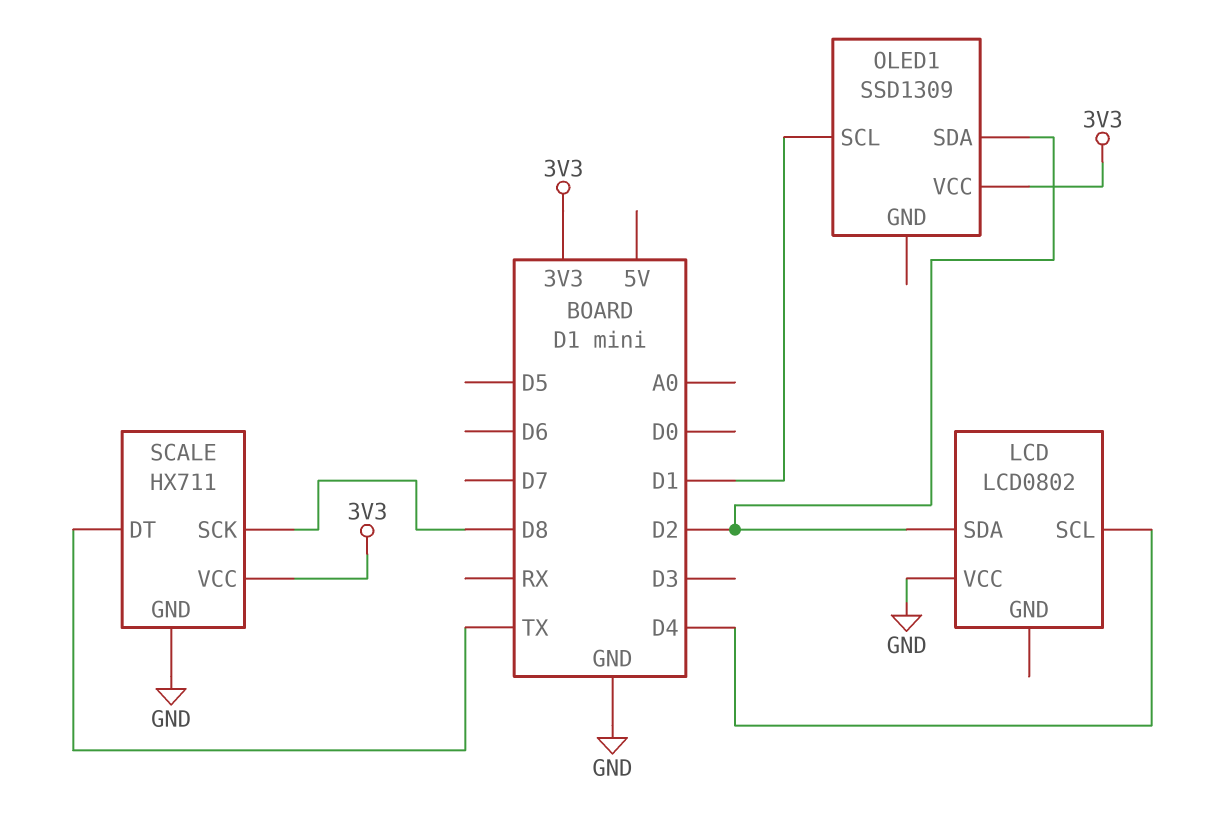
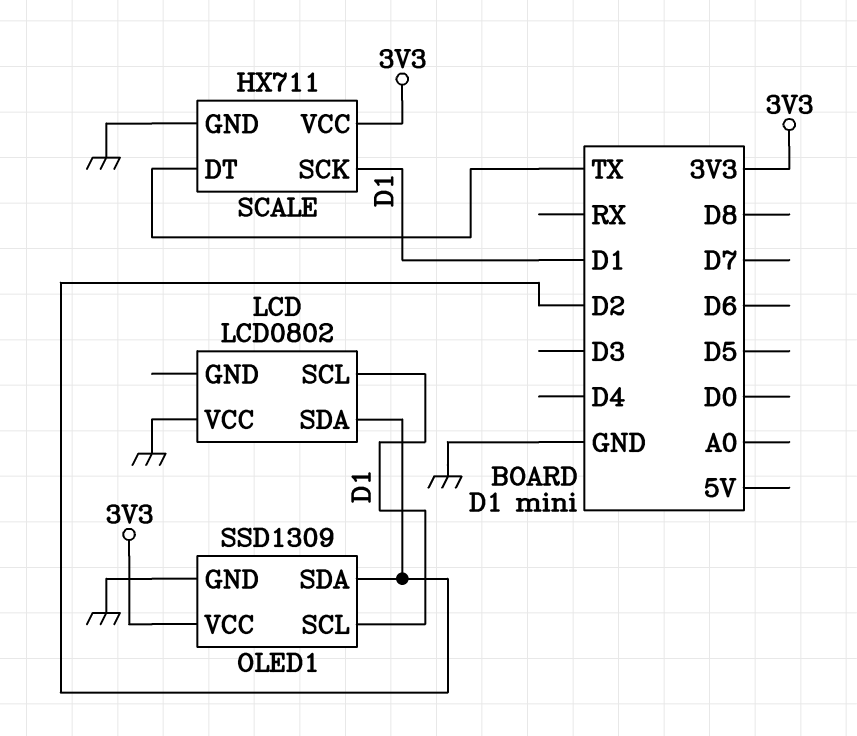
LCD pin SCL: D4 -> D1
OLED1 pin GND: none -> GND
SCALE pin SCK: D8 -> D1

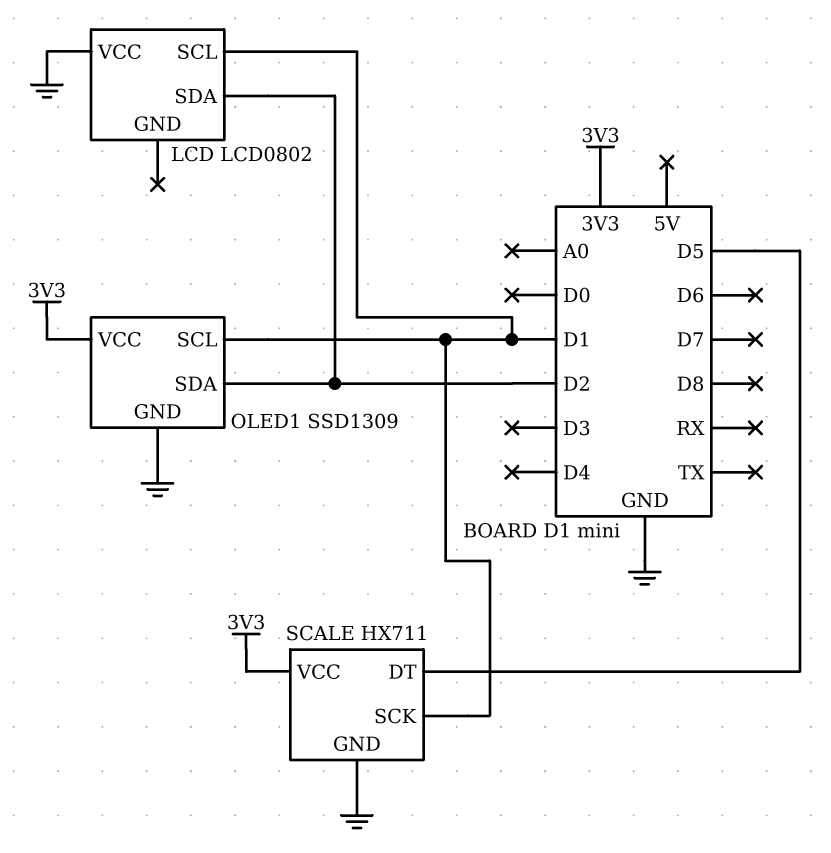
SCALE pin DT: TX -> D5

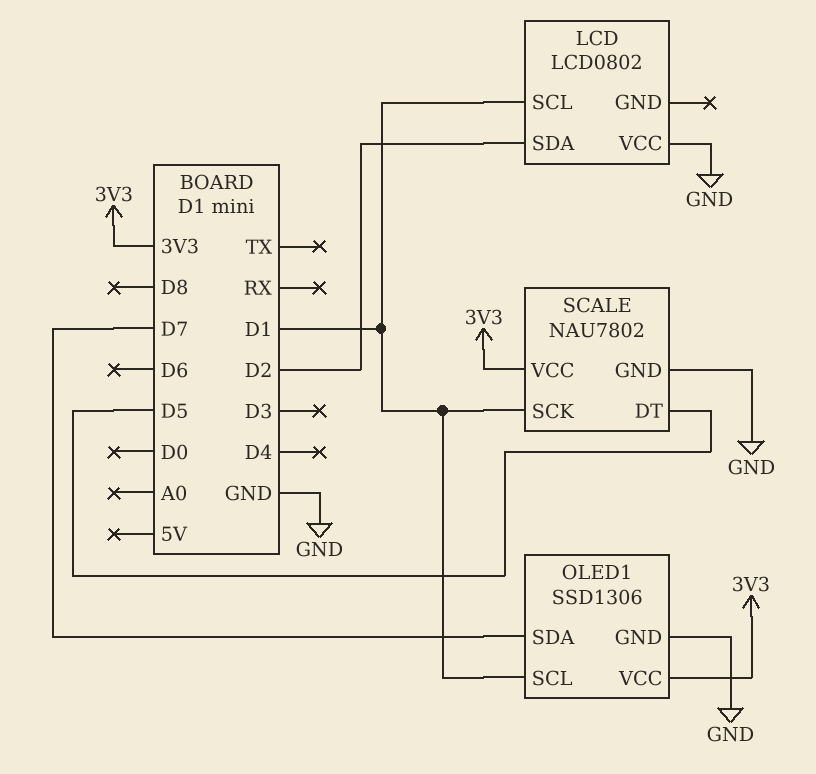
OLED1: SSD1309 -> SSD1306
OLED1 pin SDA: D2 -> D7
SCALE: HX711 -> NAU7802

